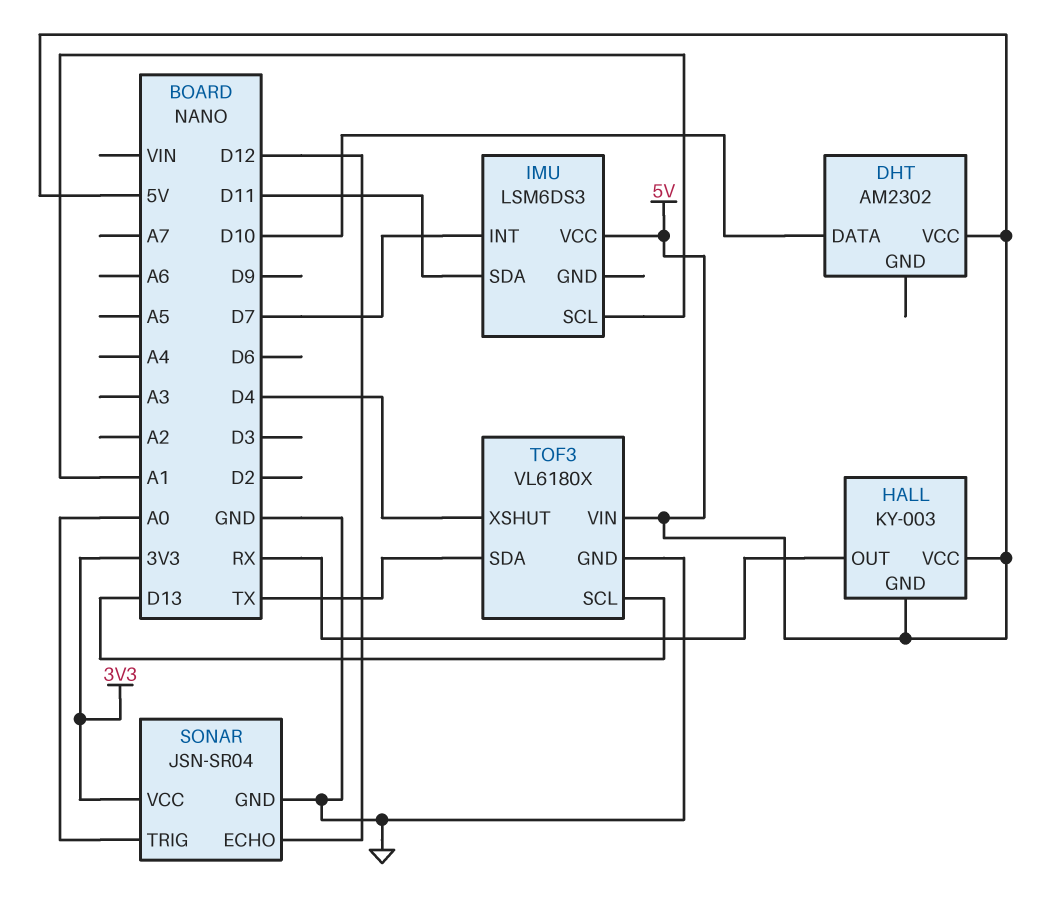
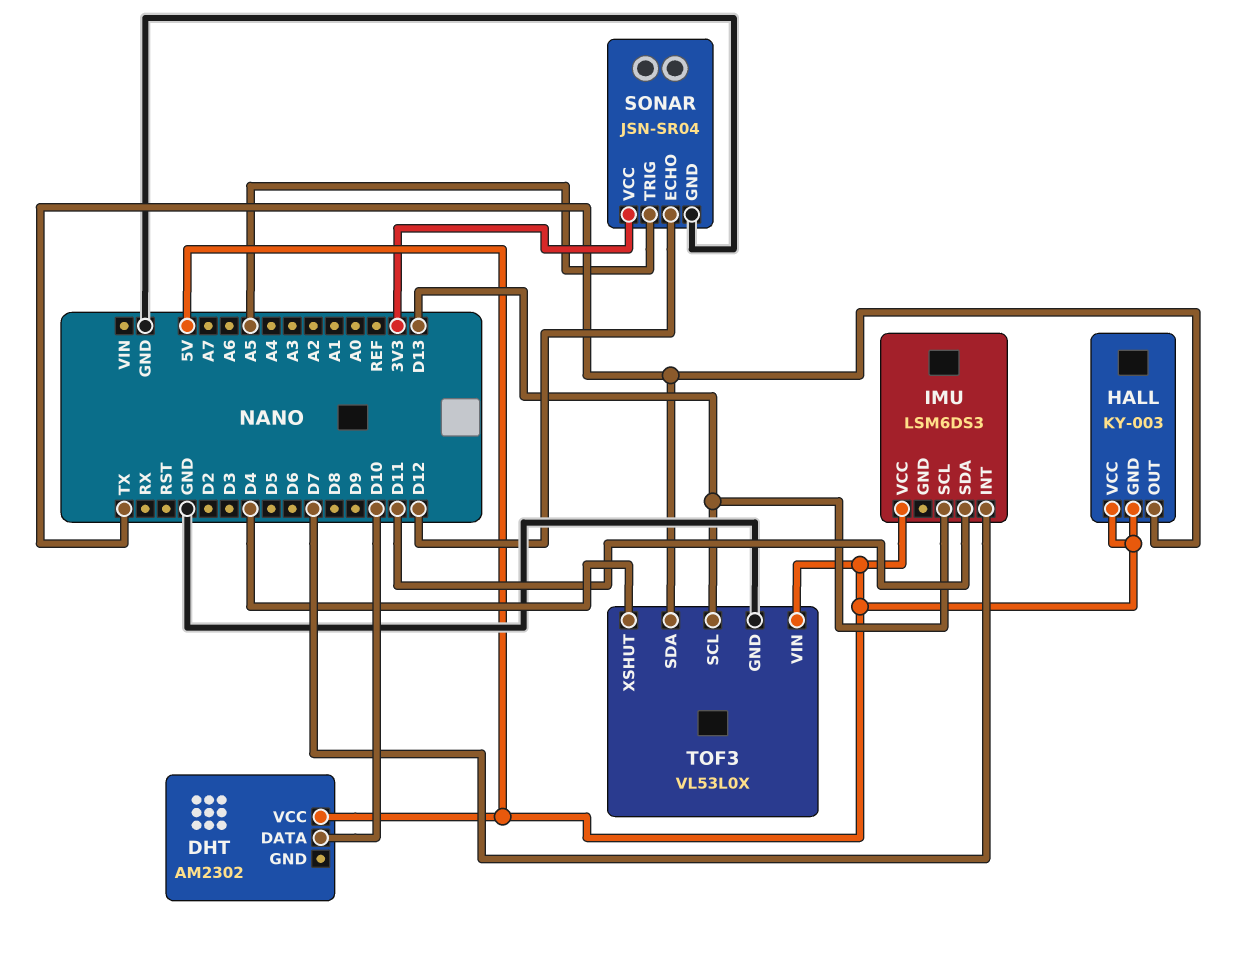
HALL pin OUT: RX -> TX
IMU pin SCL: A1 -> D13
SONAR pin TRIG: A0 -> A5
TOF3: VL6180X -> VL53L0X

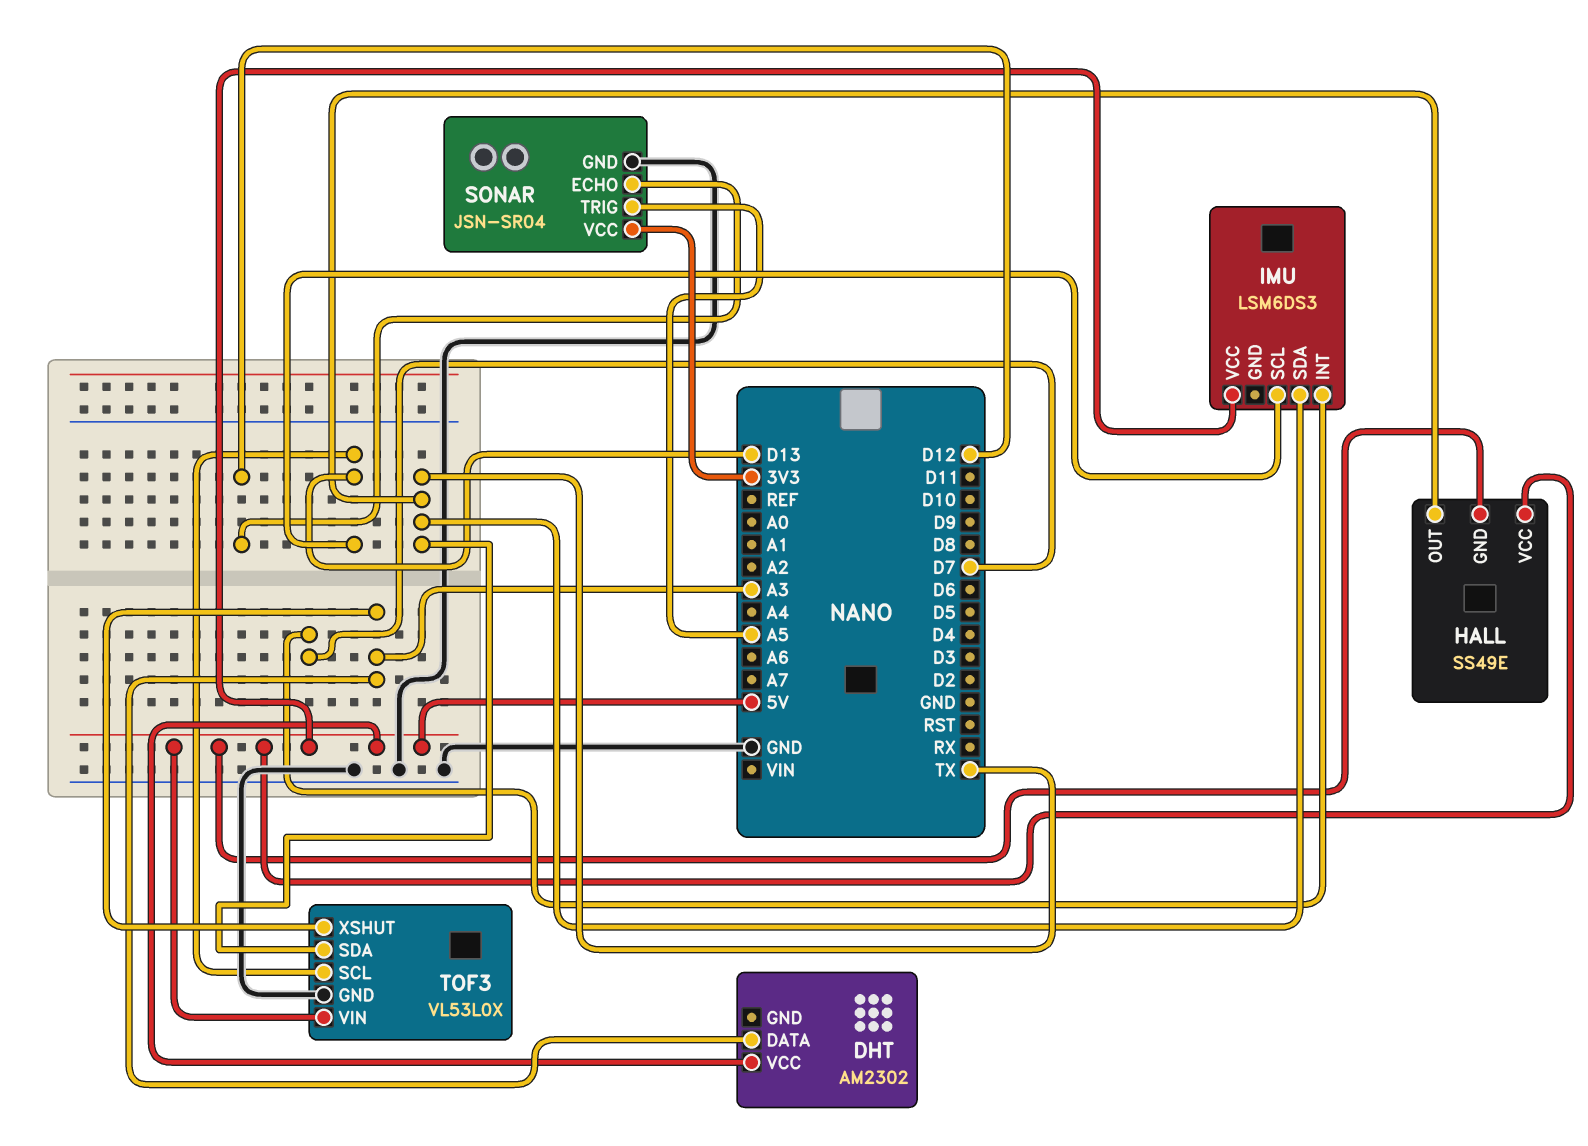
DHT pin DATA: D10 -> A3
HALL: KY-003 -> SS49E
IMU pin SDA: D11 -> TX
TOF3 pin XSHUT: D4 -> A3

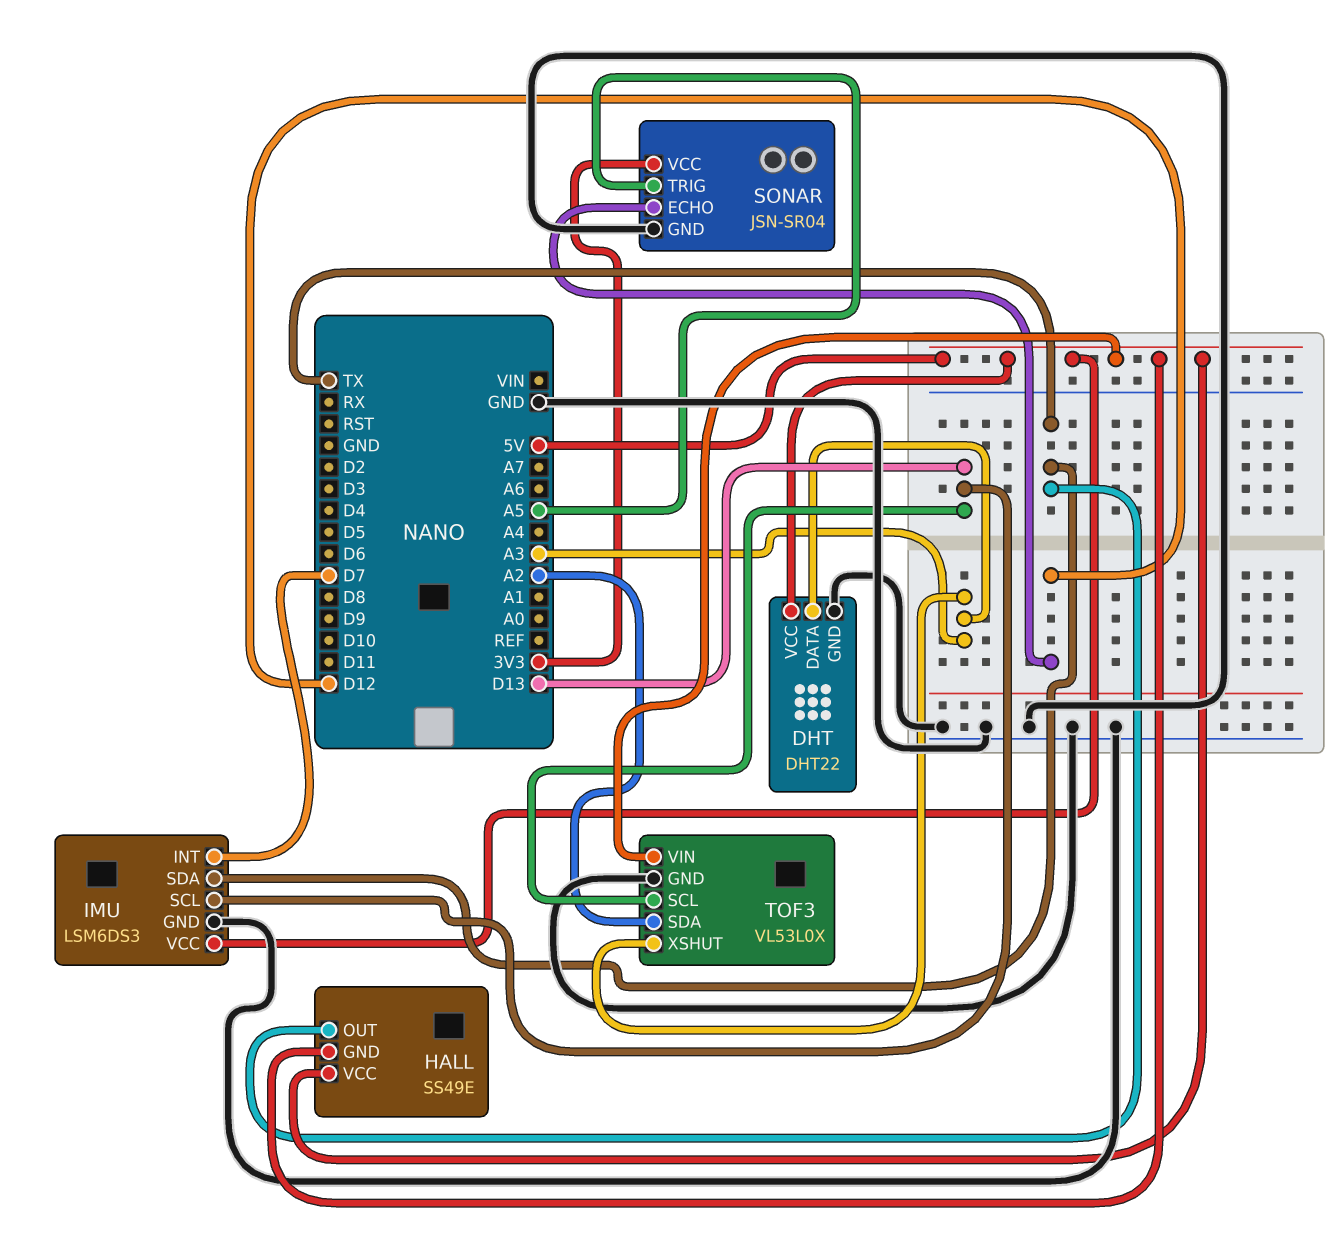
DHT: AM2302 -> DHT22
DHT pin GND: none -> GND
IMU pin GND: none -> GND
TOF3 pin SDA: TX -> A2

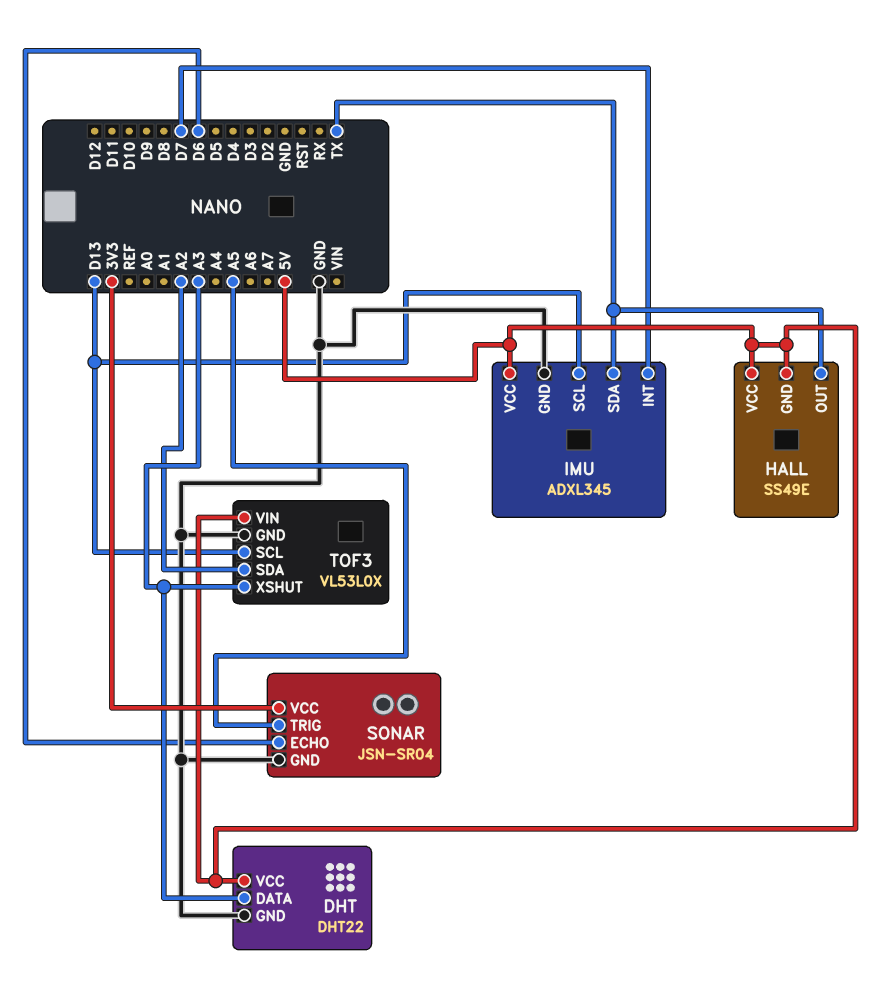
IMU: LSM6DS3 -> ADXL345
SONAR pin ECHO: D12 -> D6

